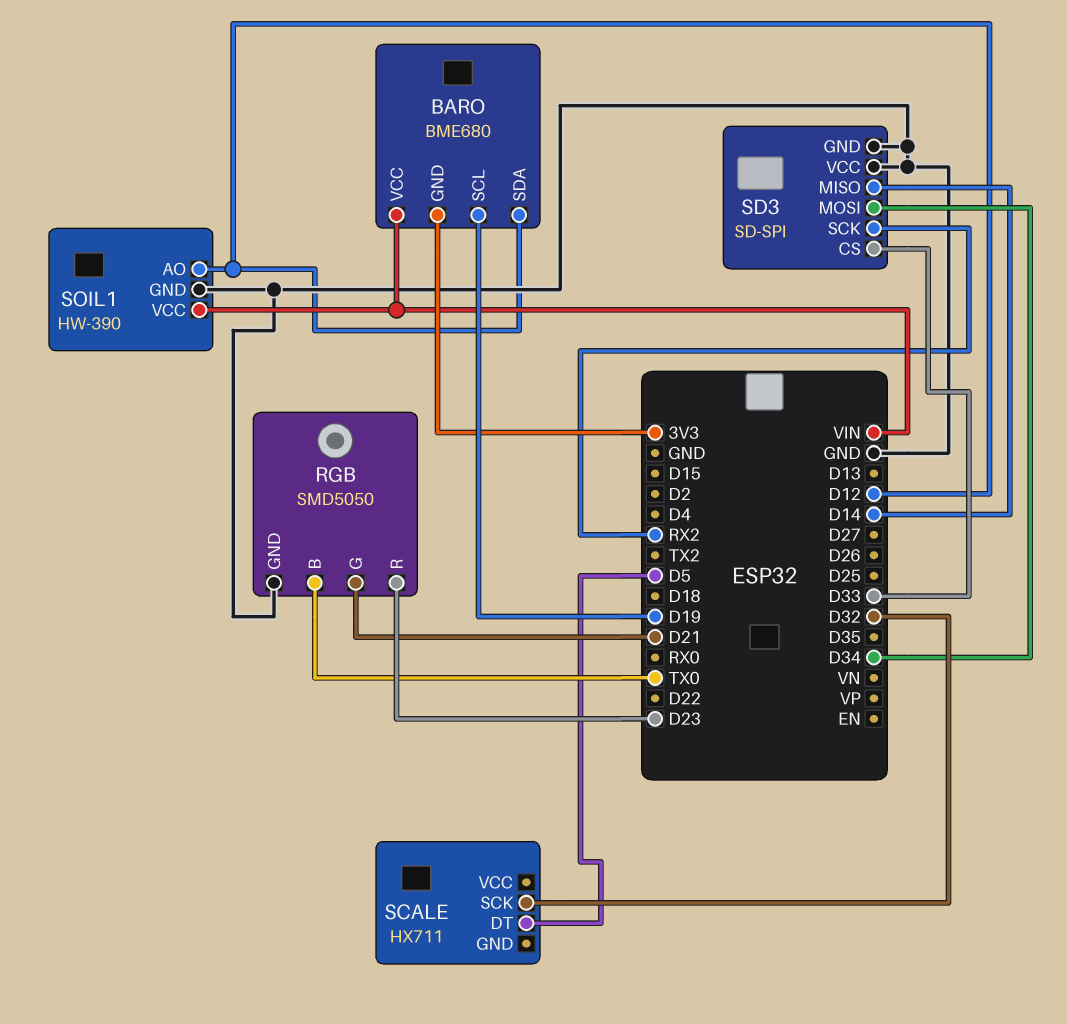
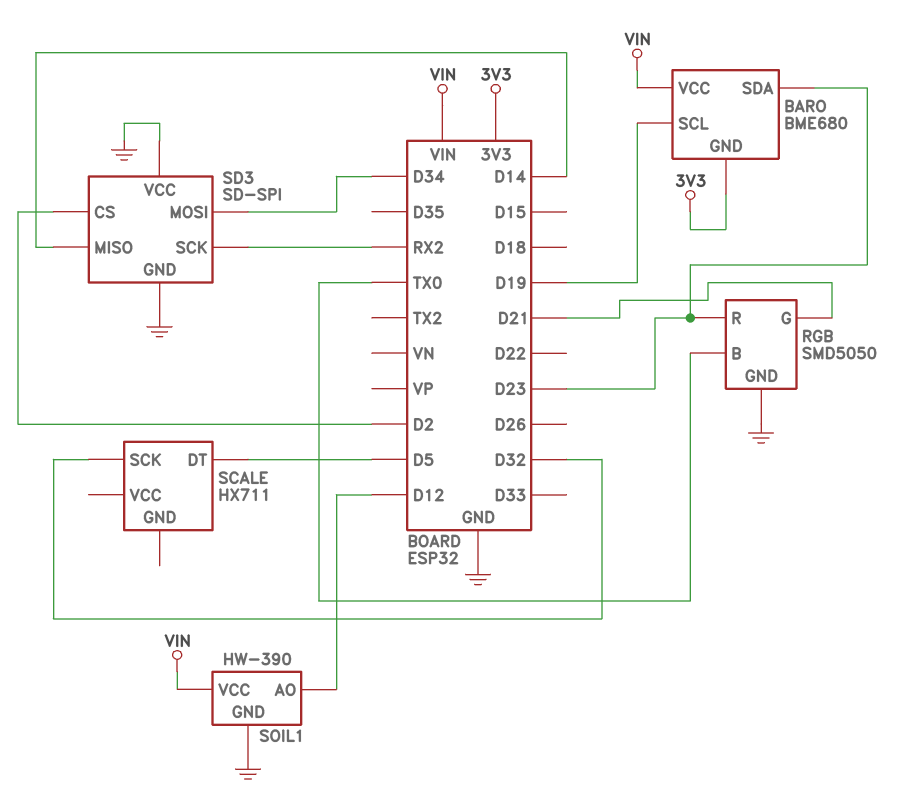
BARO pin SDA: D12 -> D23
SD3 pin CS: D33 -> D2

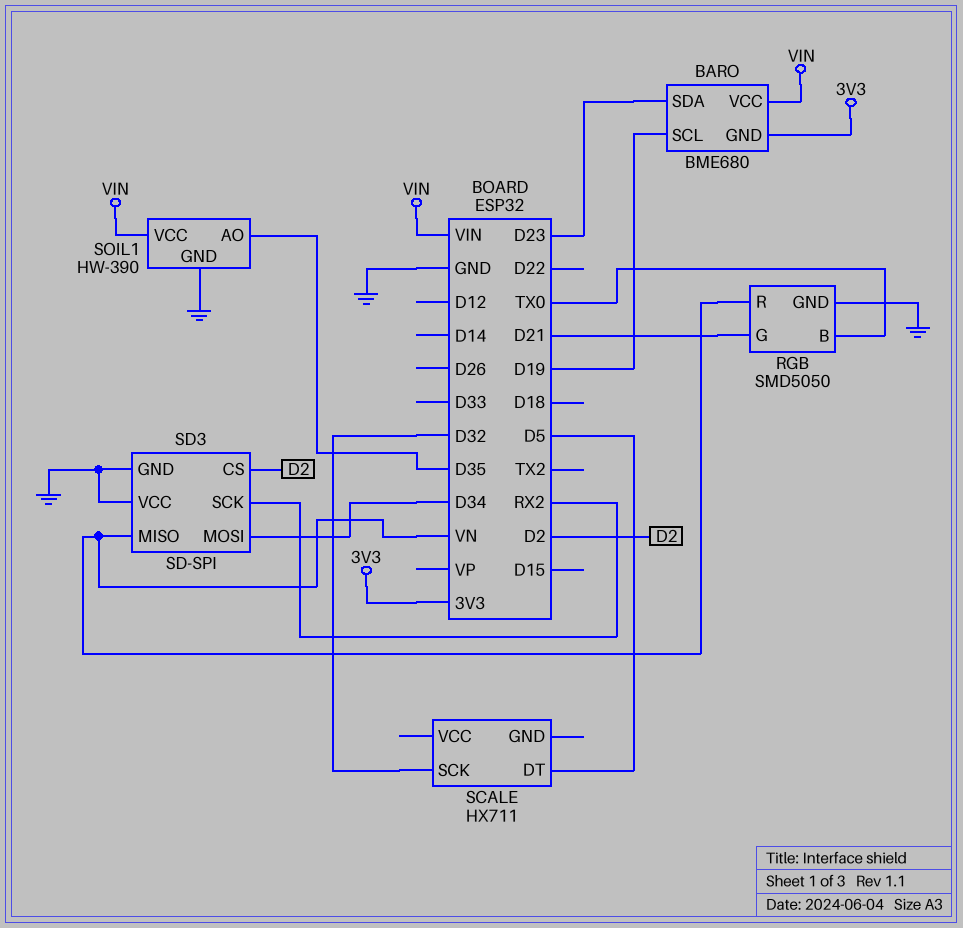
RGB pin R: D23 -> VN
SD3 pin MISO: D14 -> VN
SOIL1 pin AO: D12 -> D35

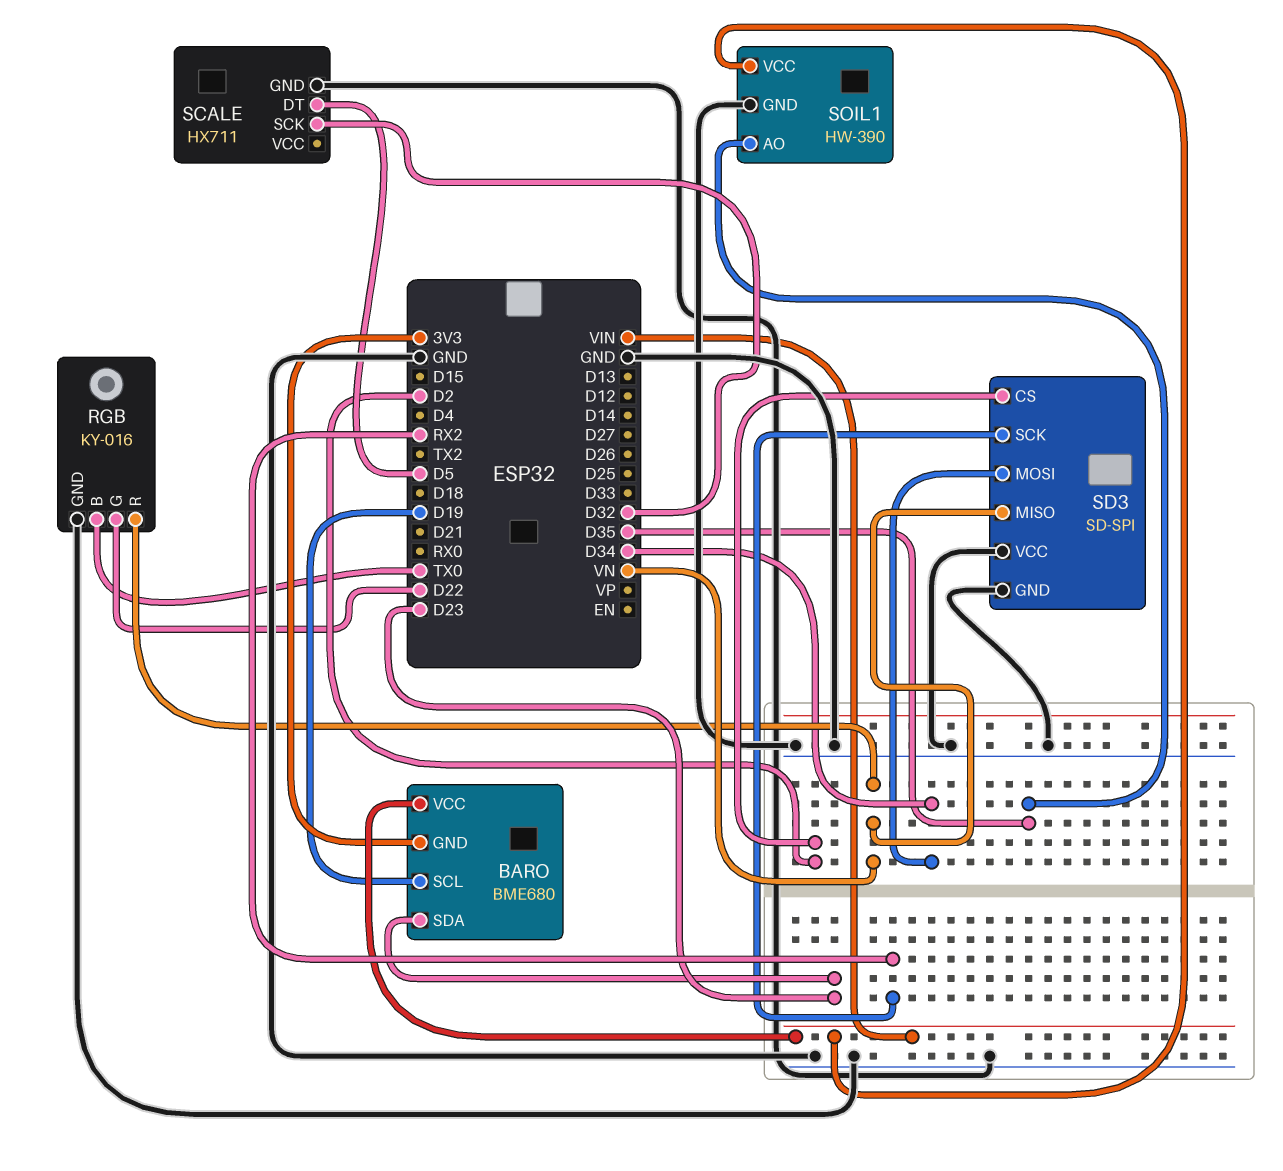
RGB: SMD5050 -> KY-016
RGB pin G: D21 -> D22
SCALE pin GND: none -> GND

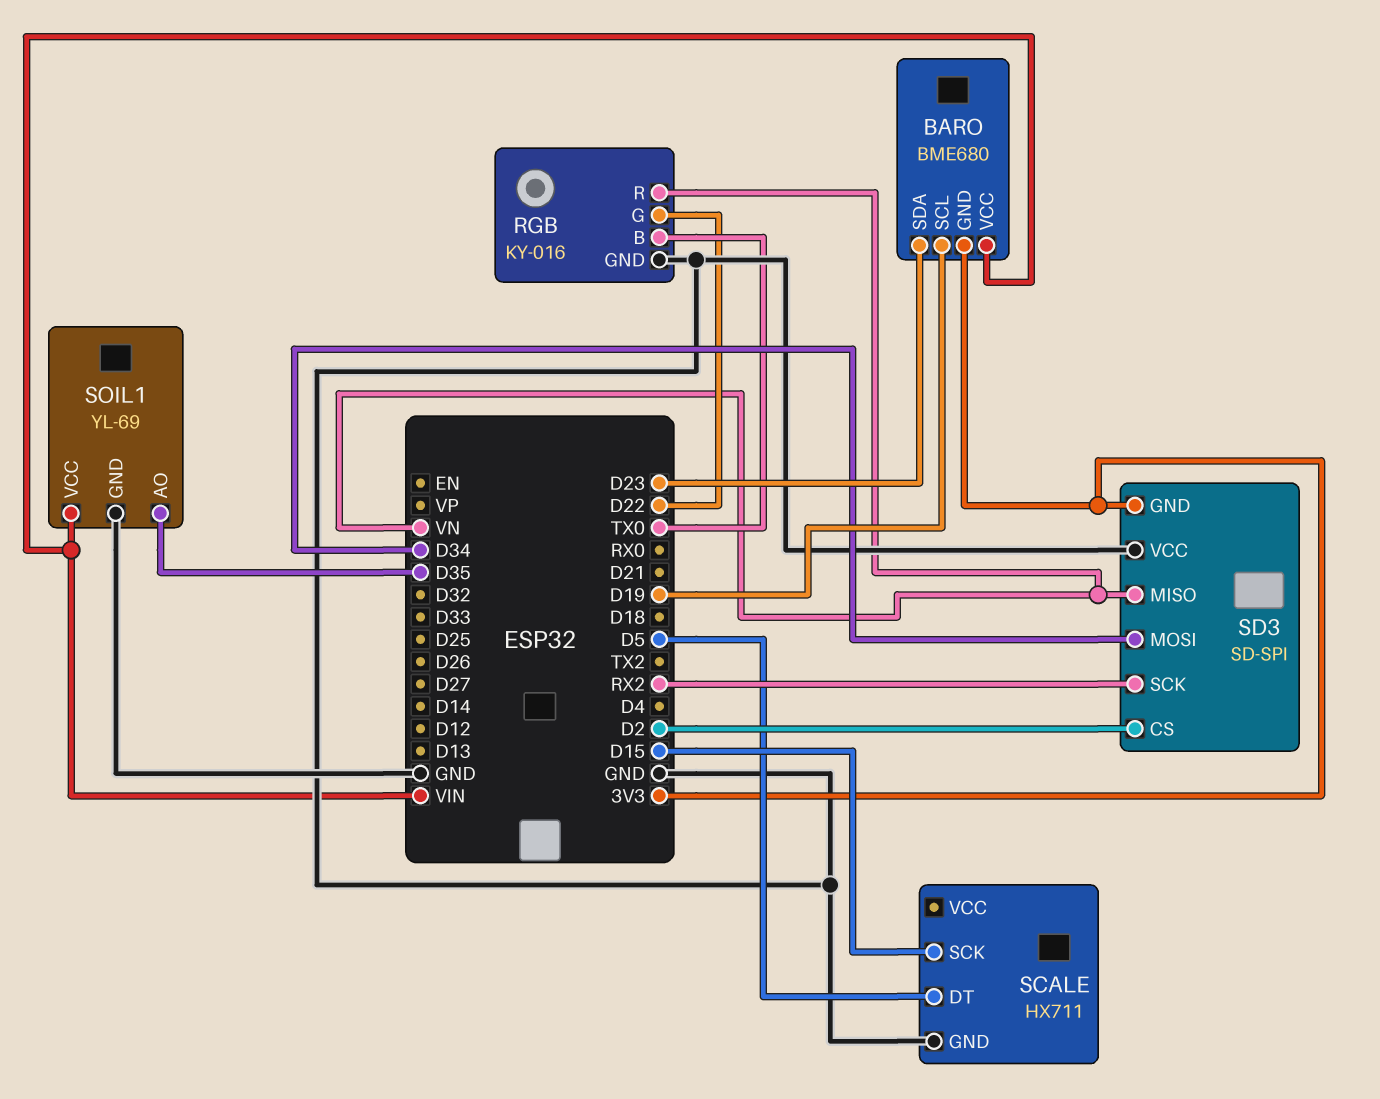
SCALE pin SCK: D32 -> D15
SD3 pin GND: GND -> 3V3
SOIL1: HW-390 -> YL-69

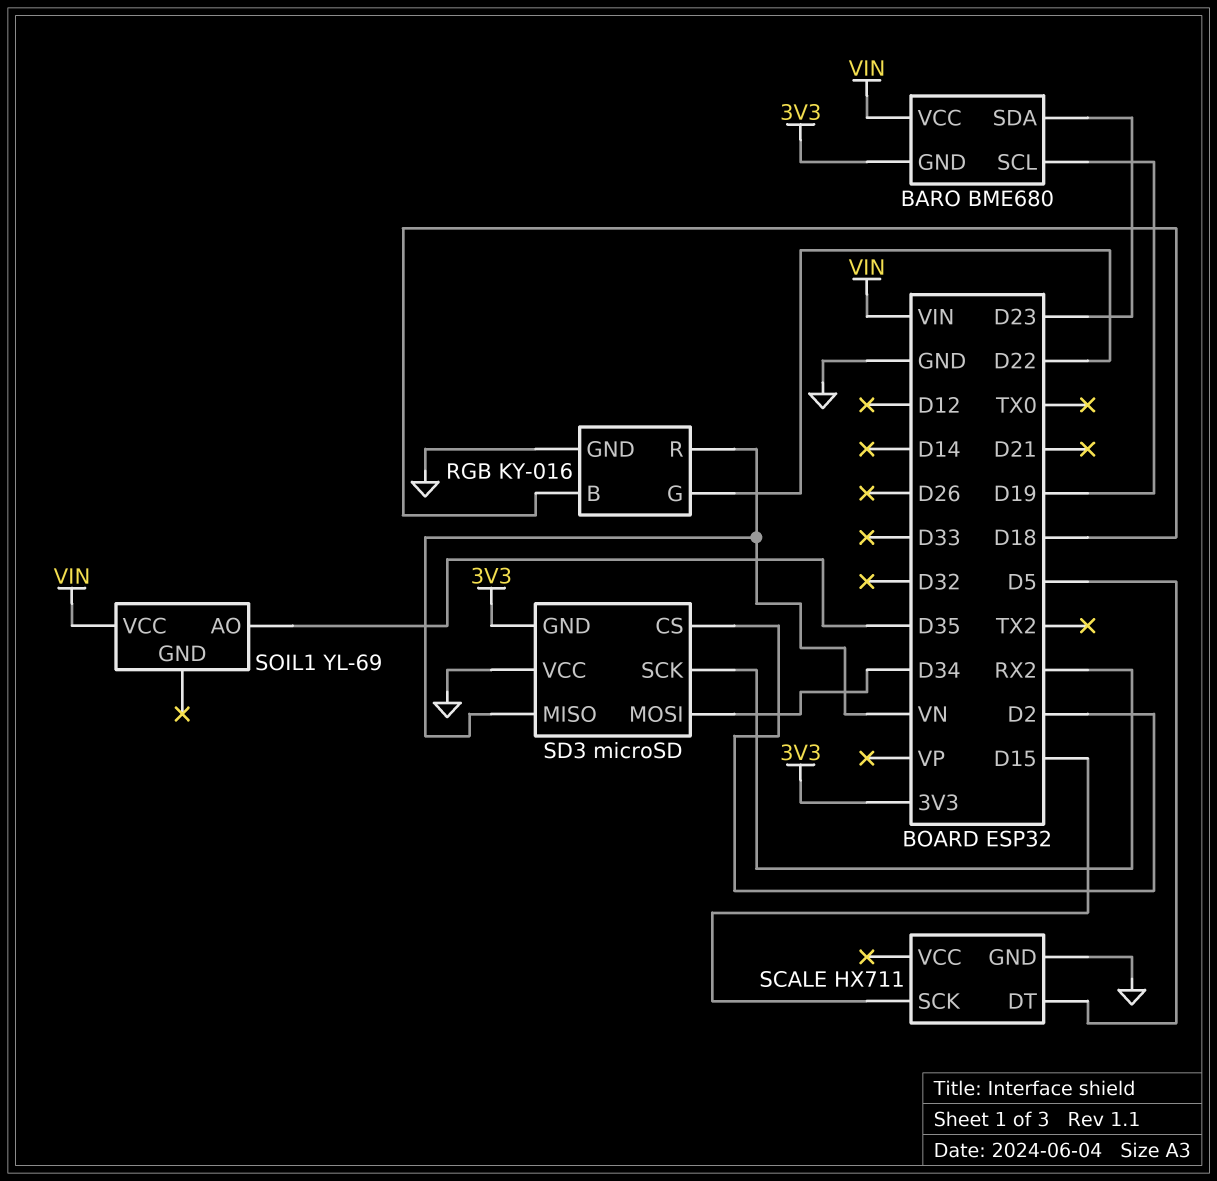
RGB pin B: TX0 -> D18
SD3: SD-SPI -> microSD
SOIL1 pin GND: GND -> none

